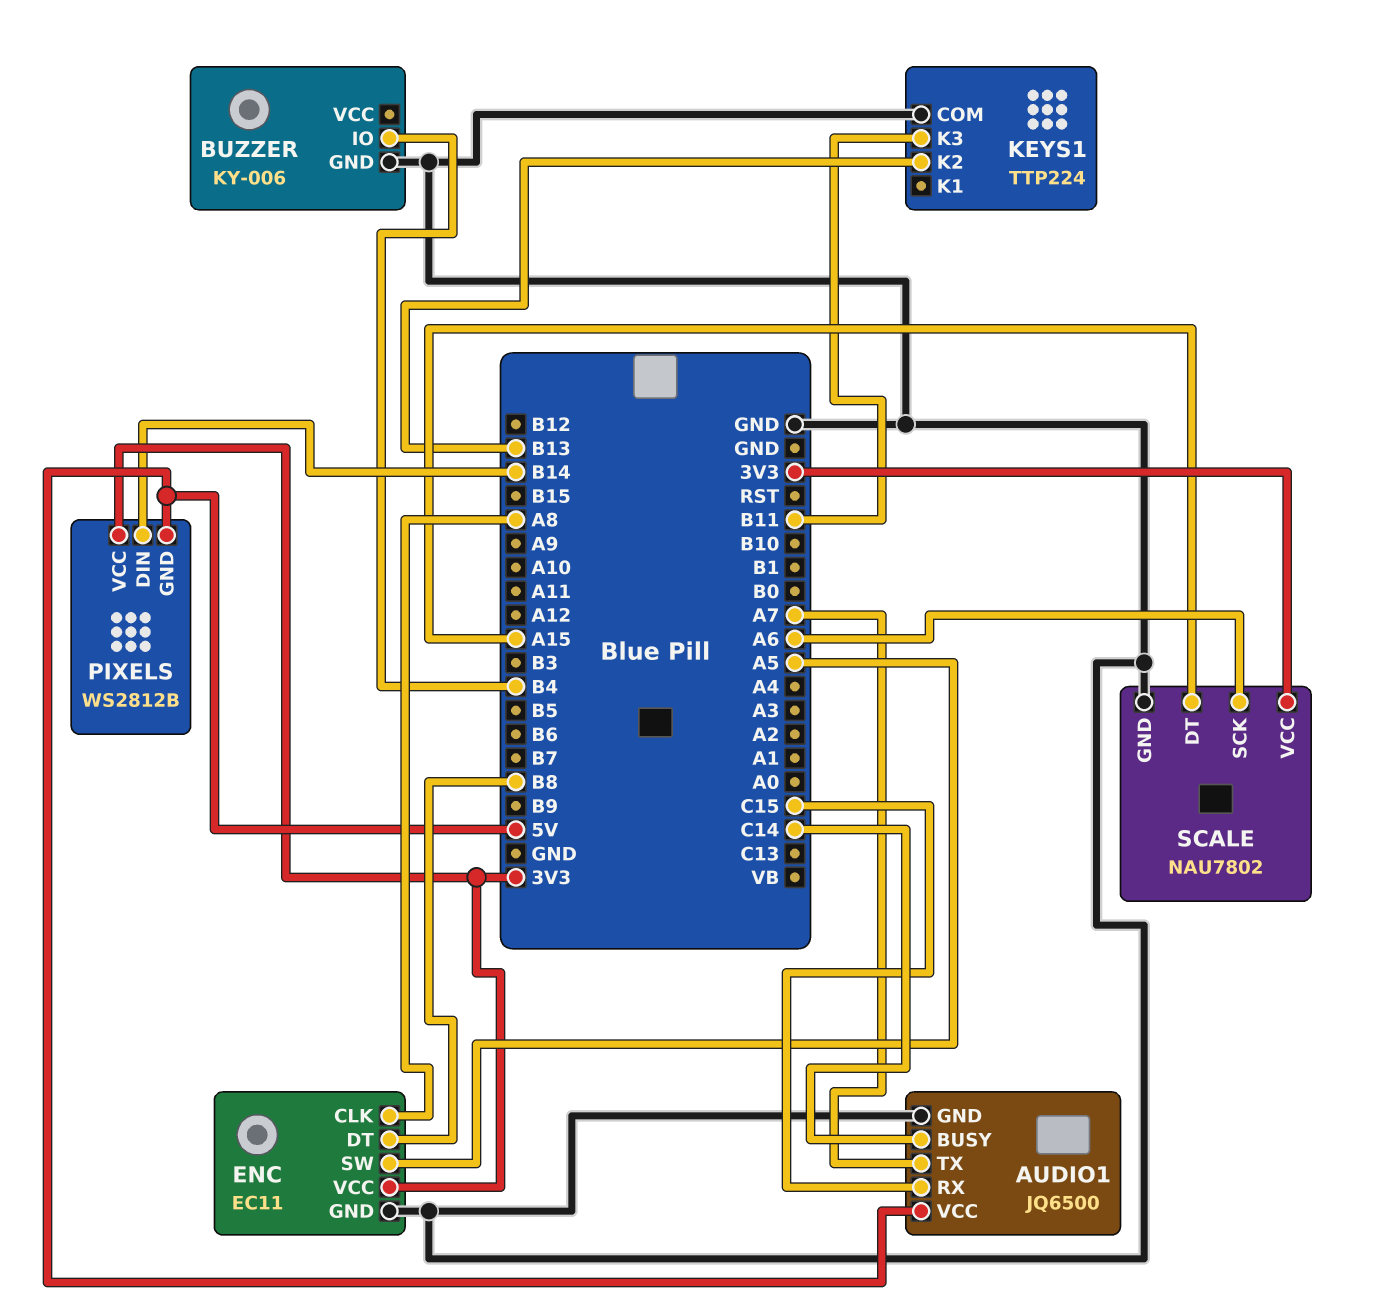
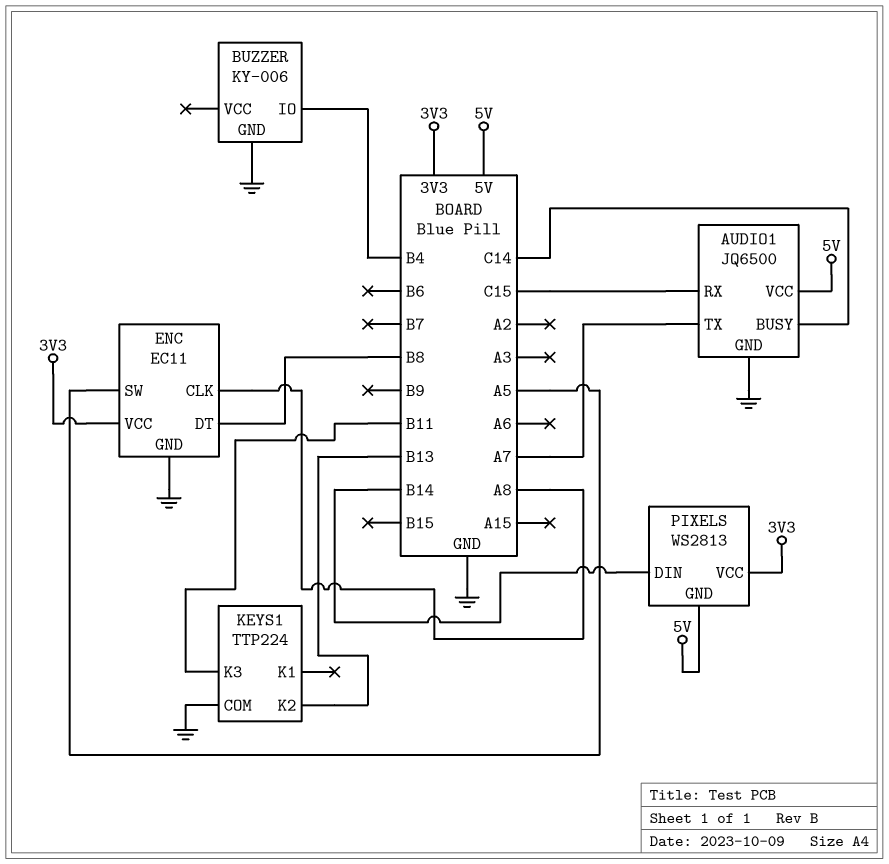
PIXELS: WS2812B -> WS2813
SCALE: NAU7802 -> none
SCALE pin DT: A15 -> none
SCALE pin GND: GND -> none
SCALE pin SCK: A6 -> none
SCALE pin VCC: 3V3 -> none

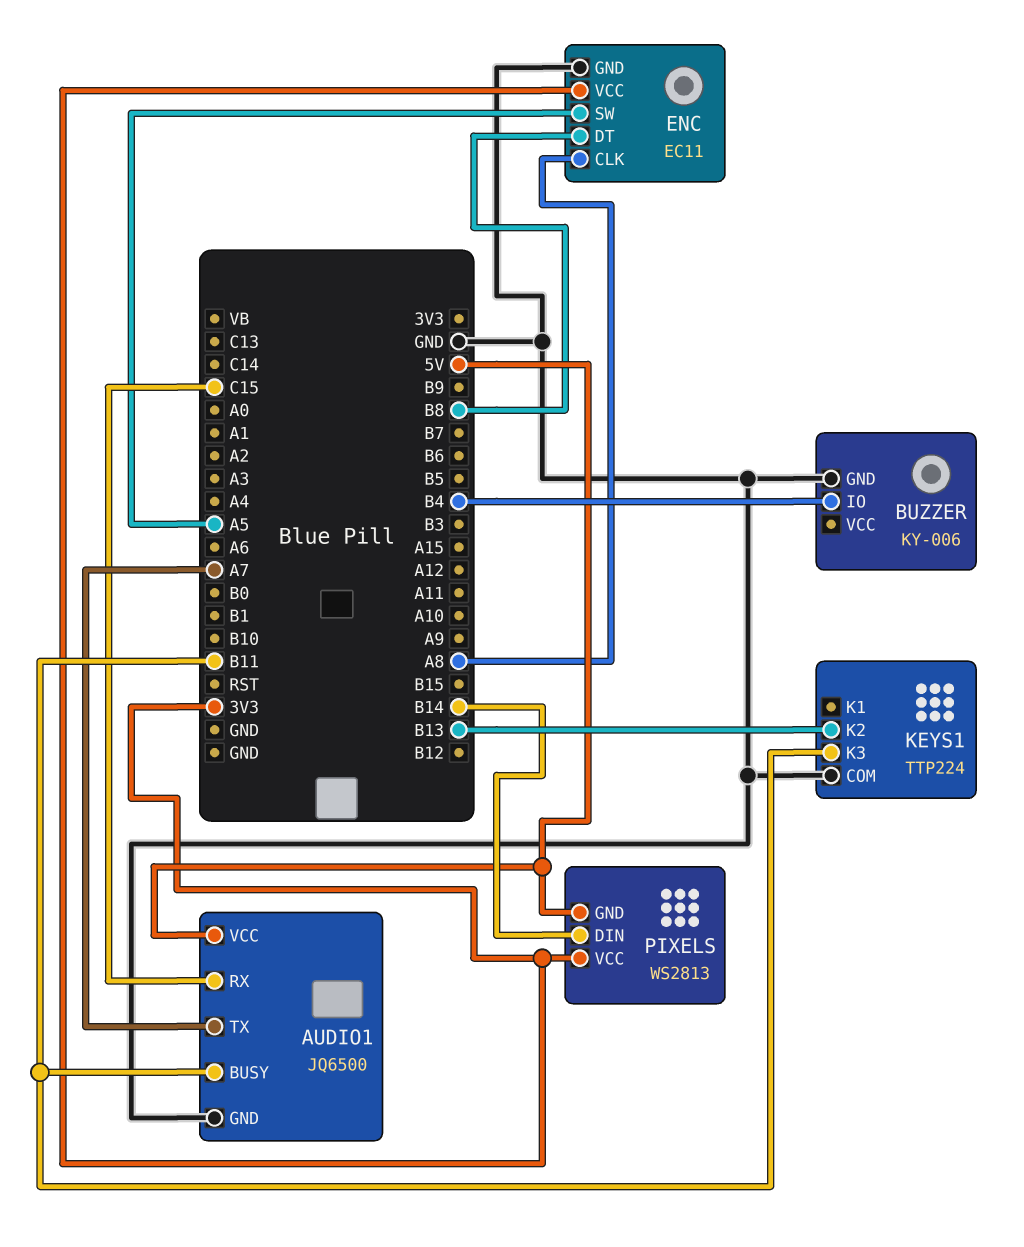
AUDIO1 pin BUSY: C14 -> B11

